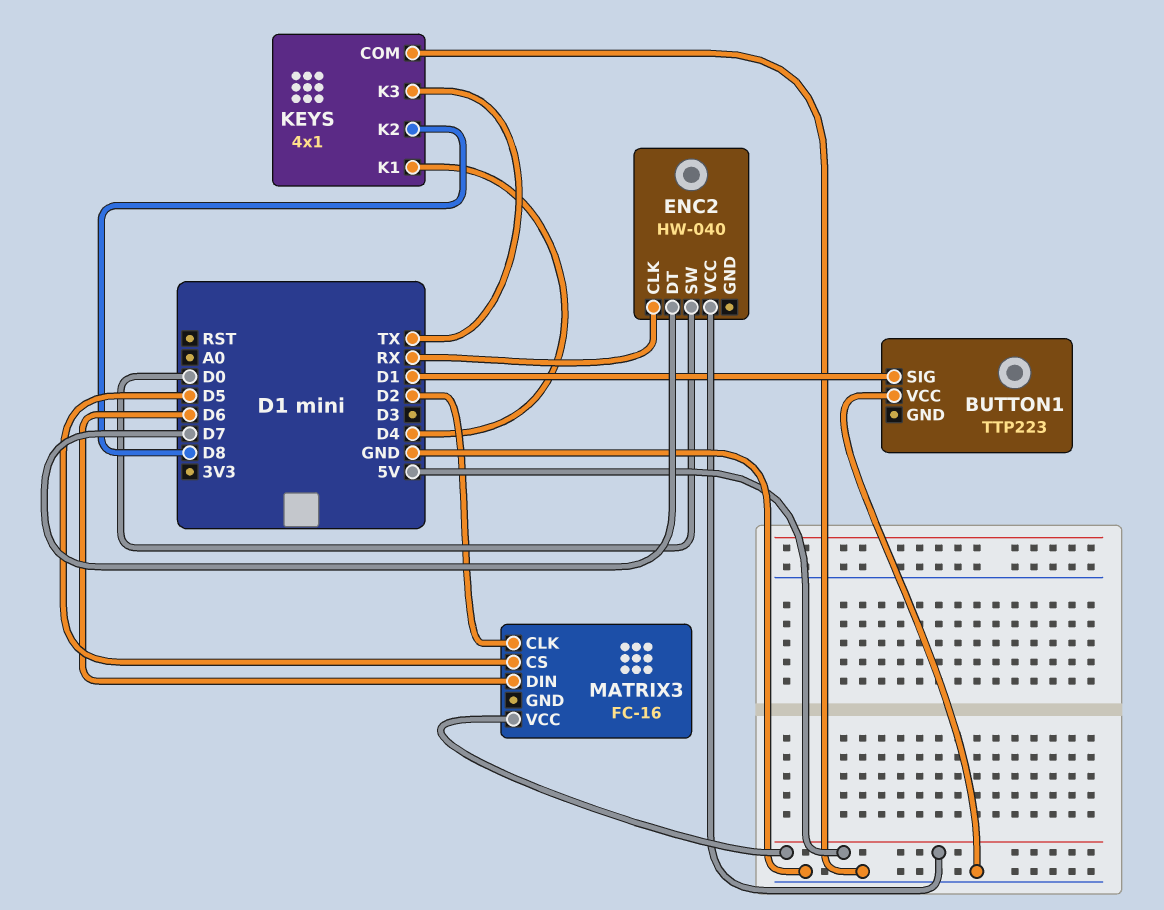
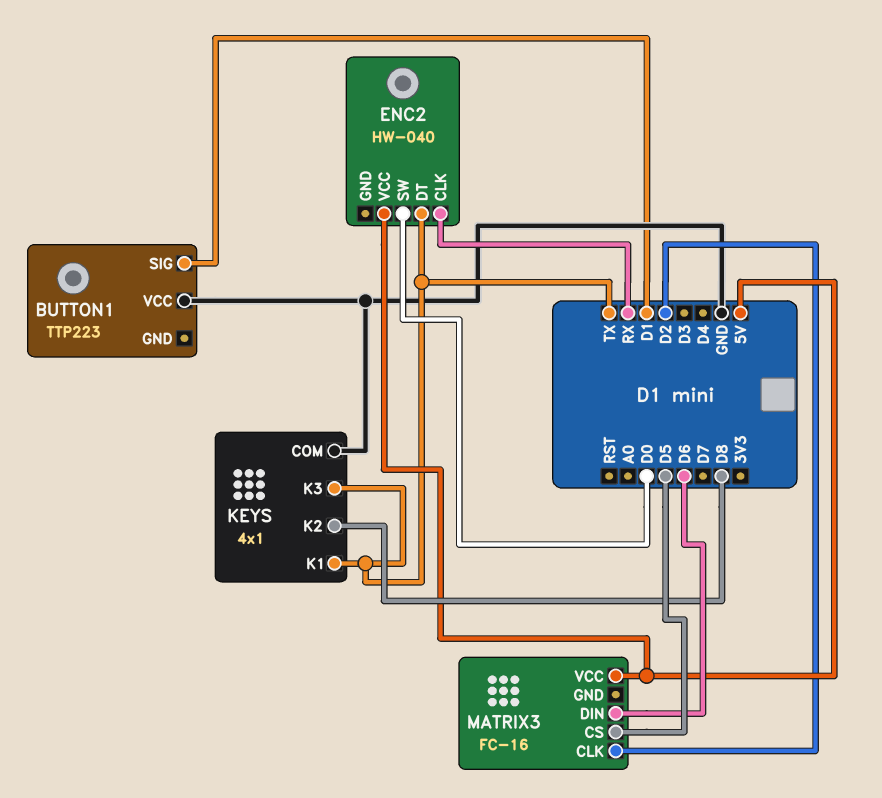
ENC2 pin DT: D7 -> TX
KEYS pin K1: D4 -> TX

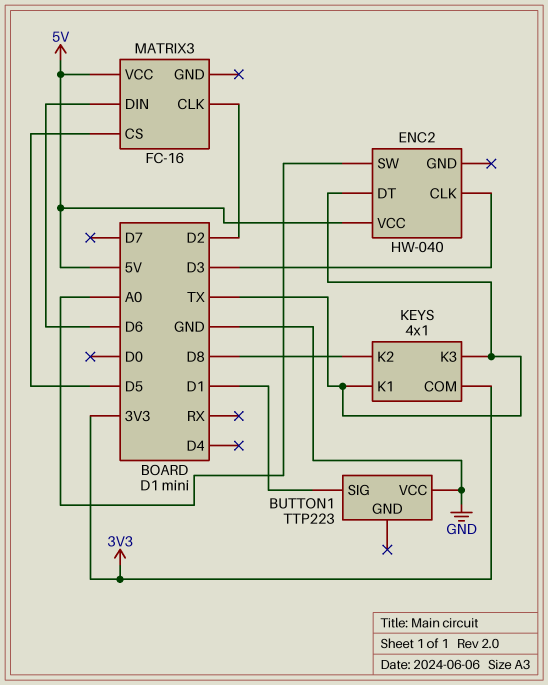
ENC2 pin CLK: RX -> D3
ENC2 pin SW: D0 -> A0
KEYS pin COM: GND -> 3V3

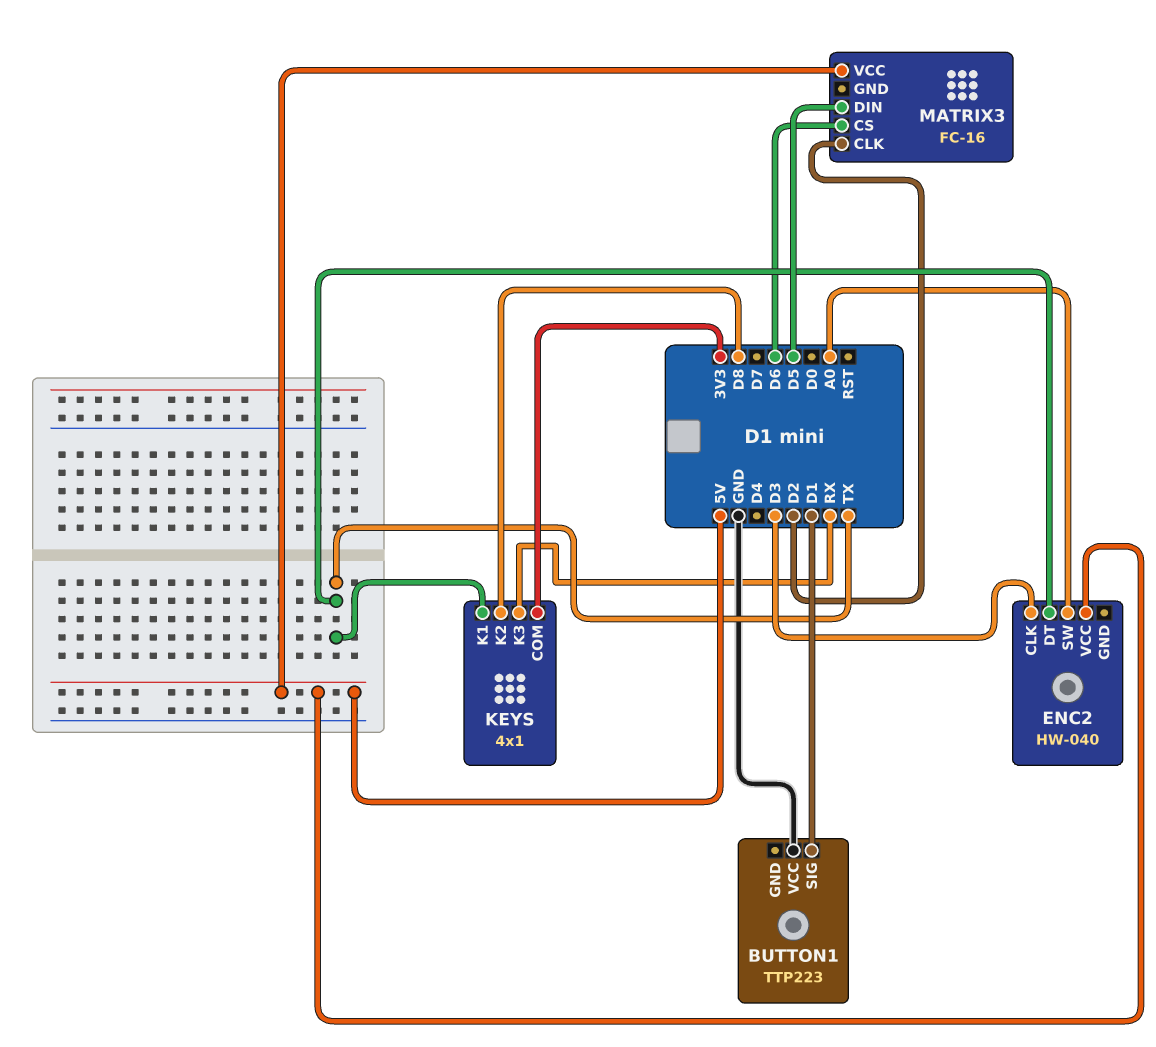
KEYS pin K3: TX -> RX
MATRIX3 pin CS: D5 -> D6
MATRIX3 pin DIN: D6 -> D5

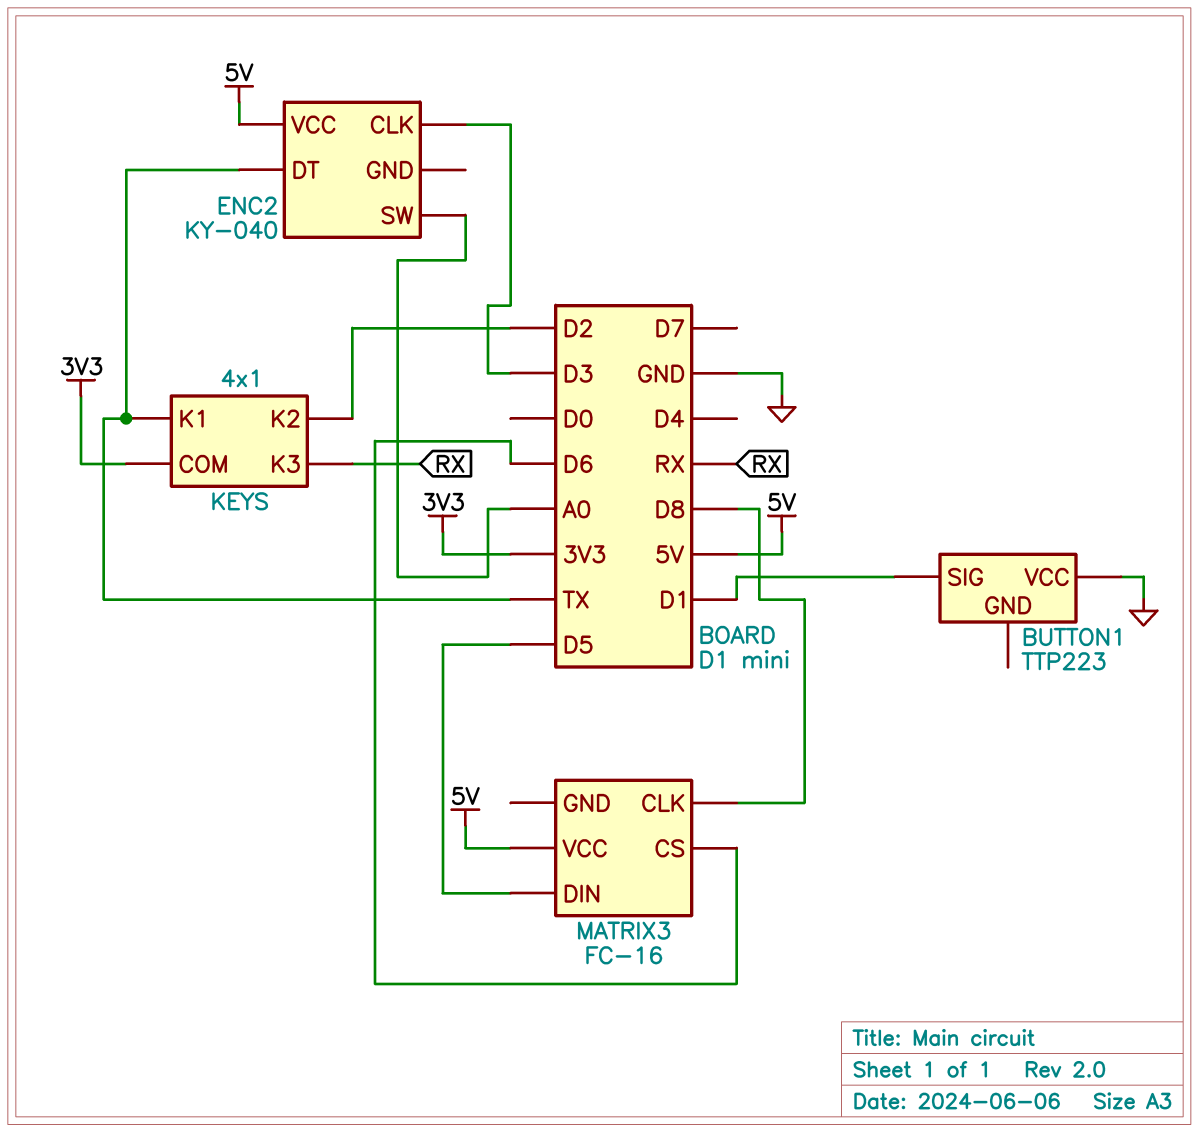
ENC2: HW-040 -> KY-040
KEYS pin K2: D8 -> D2
MATRIX3 pin CLK: D2 -> D8

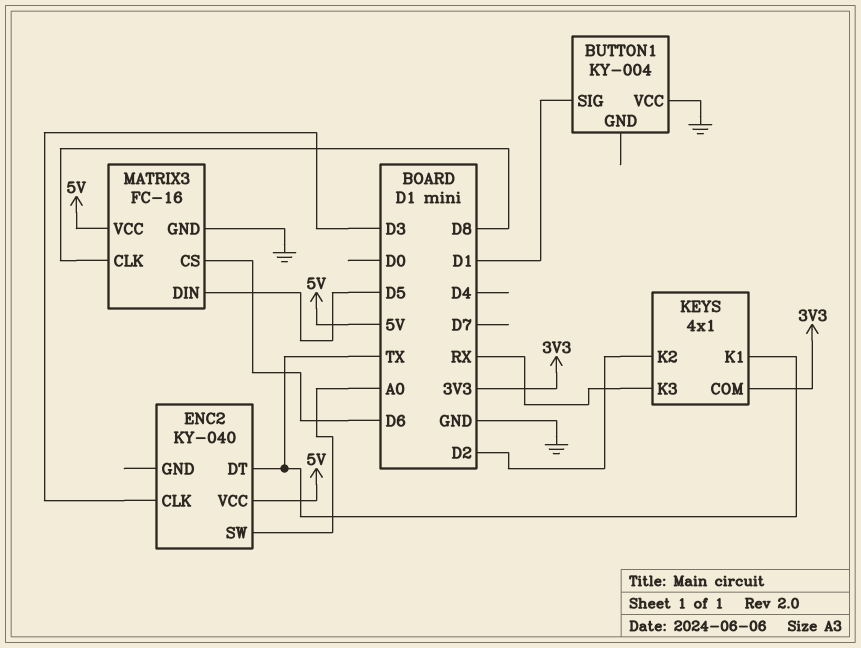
BUTTON1: TTP223 -> KY-004
MATRIX3 pin GND: none -> GND

